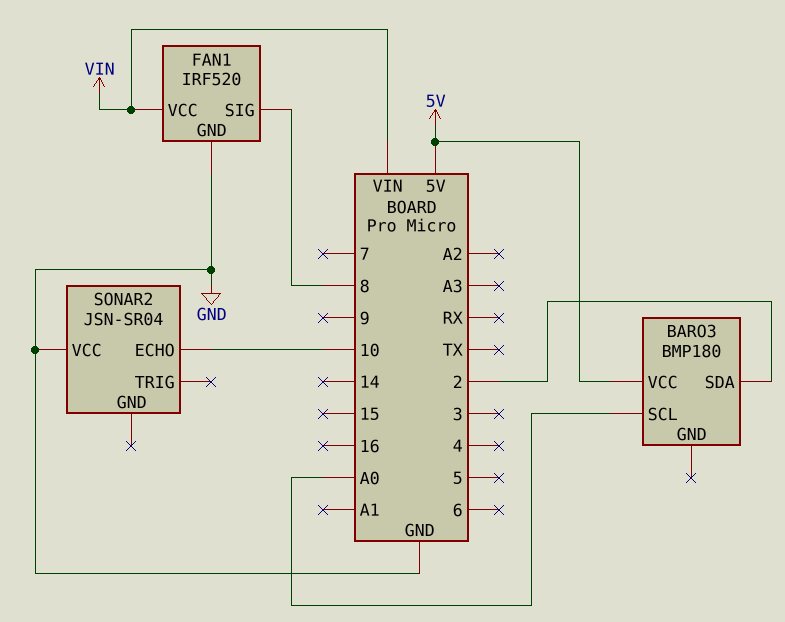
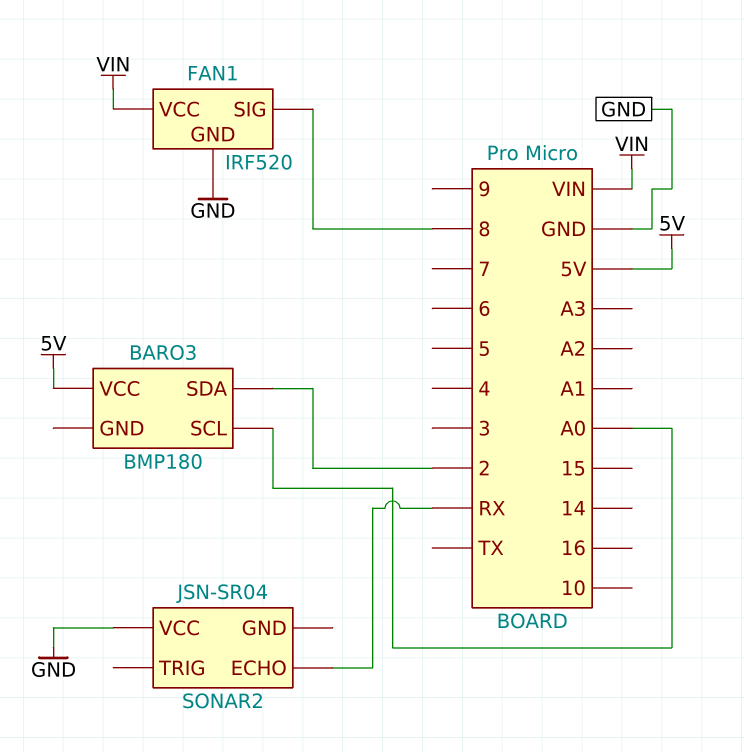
SONAR2 pin ECHO: 10 -> RX

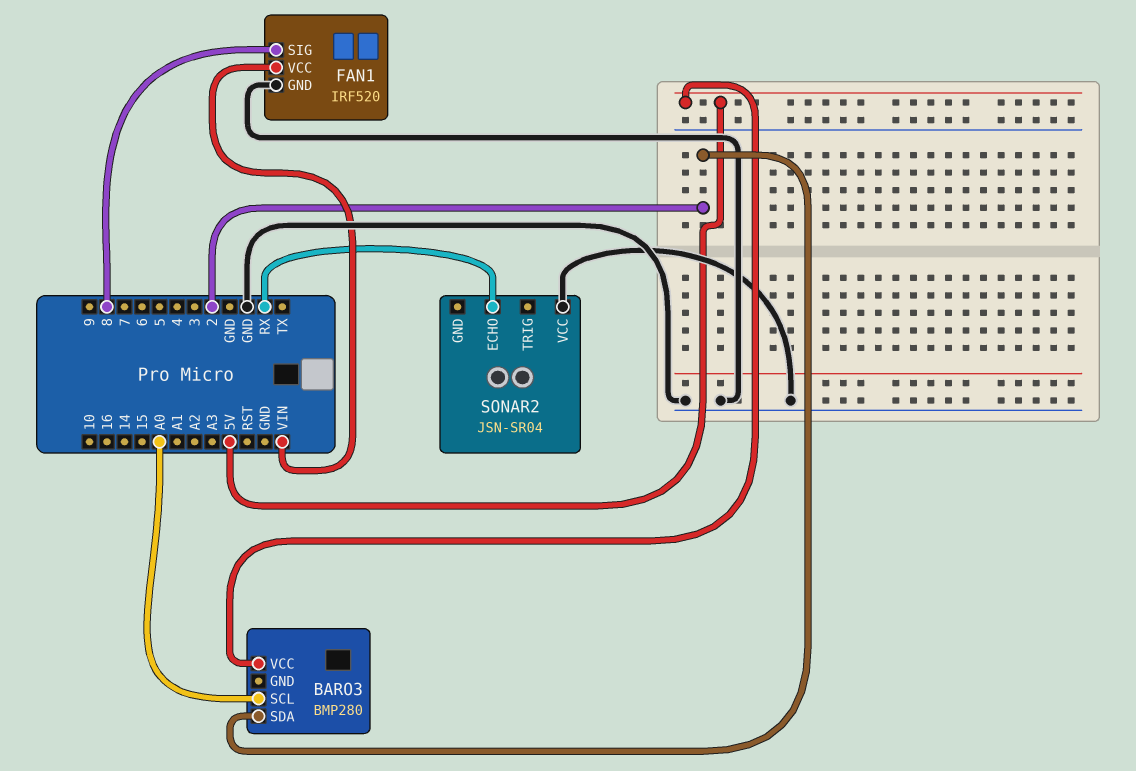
BARO3: BMP180 -> BMP280

